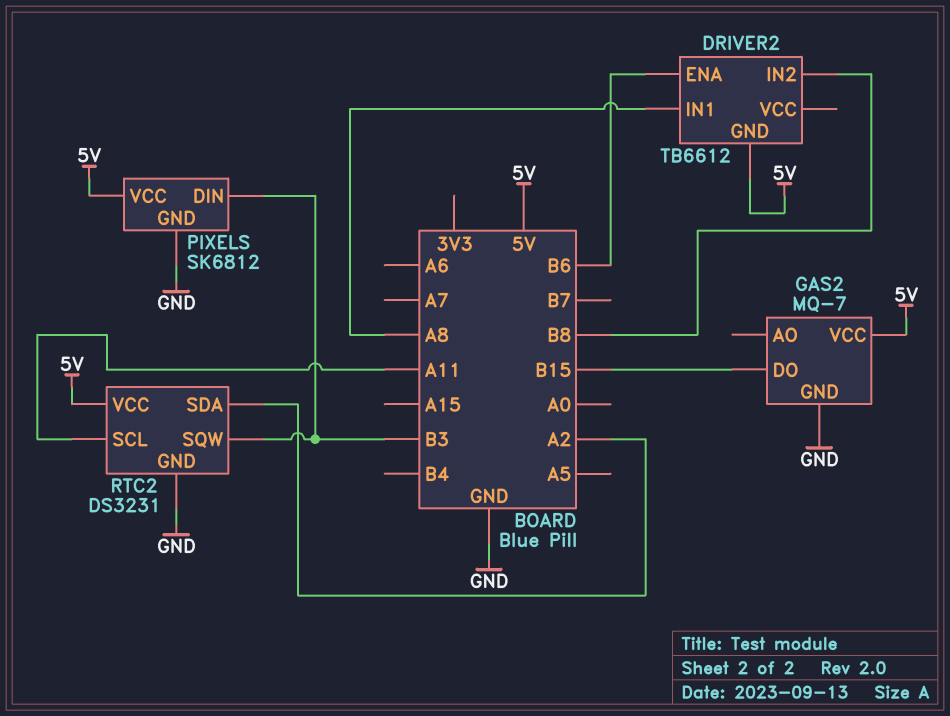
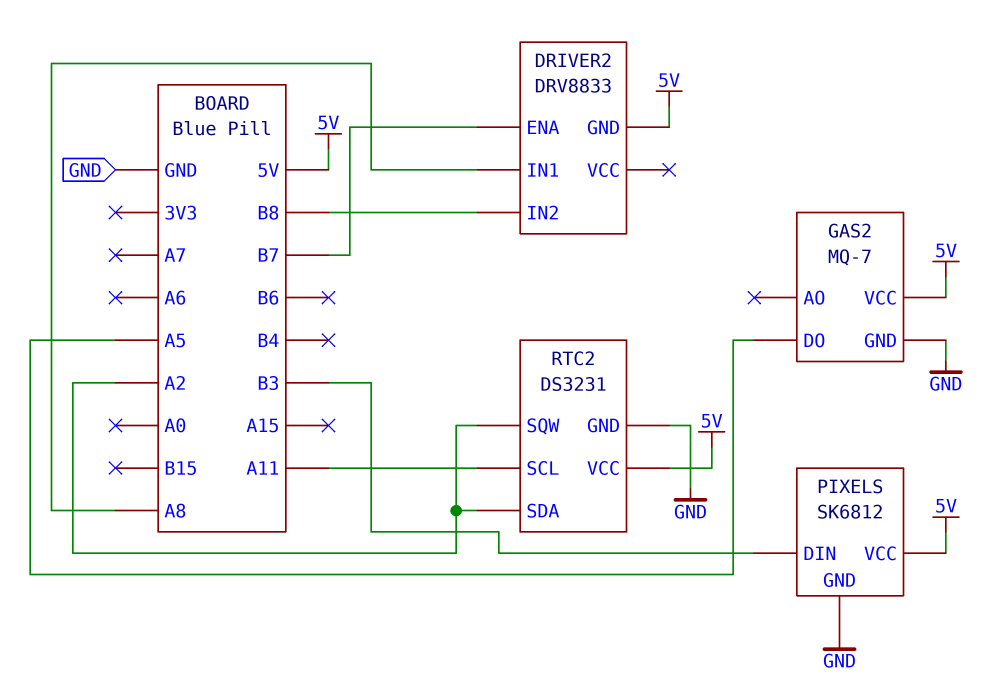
DRIVER2: TB6612 -> DRV8833
DRIVER2 pin ENA: B6 -> B7
GAS2 pin DO: B15 -> A5
RTC2 pin SQW: B3 -> A2

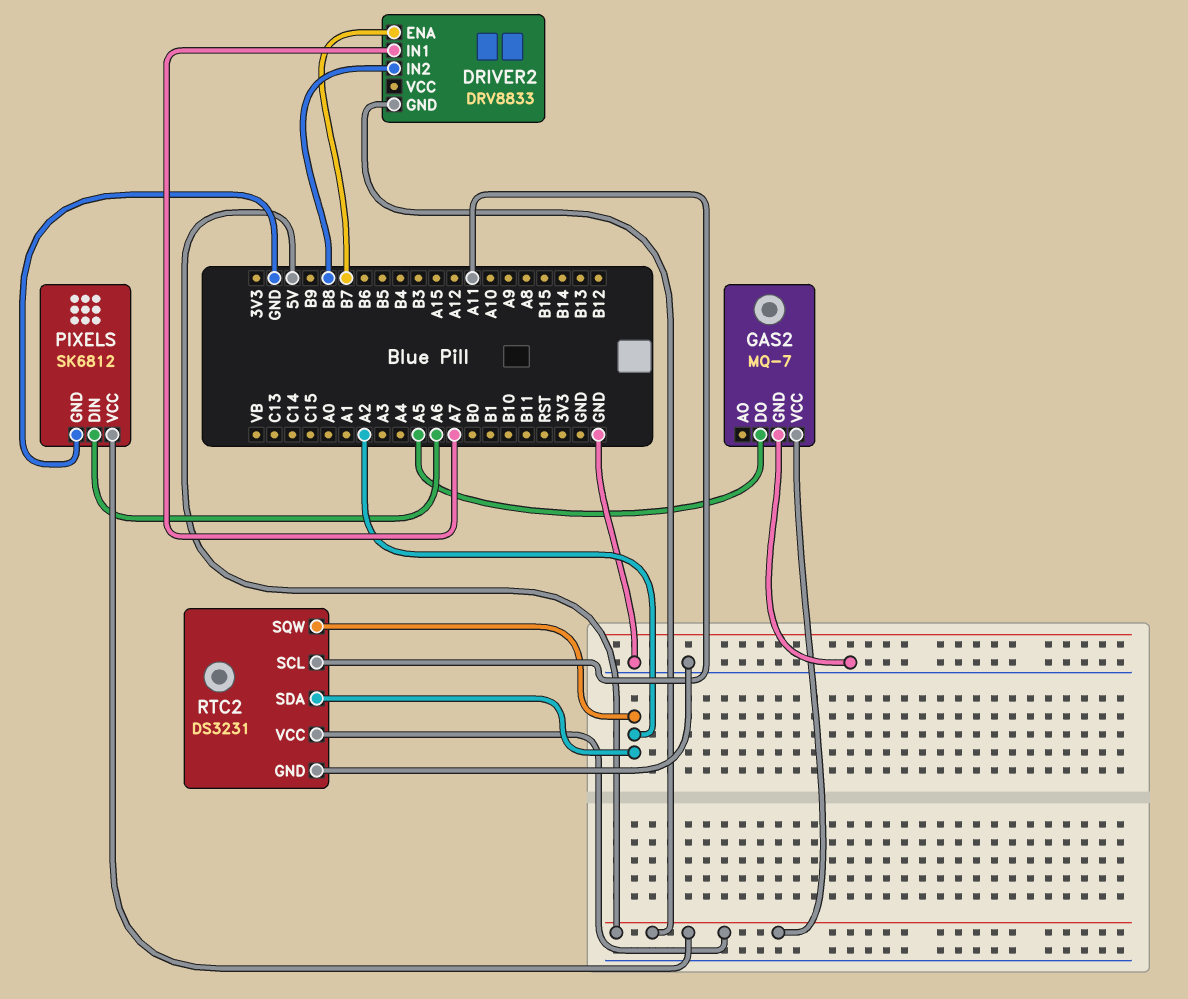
DRIVER2 pin IN1: A8 -> A7
PIXELS pin DIN: B3 -> A6

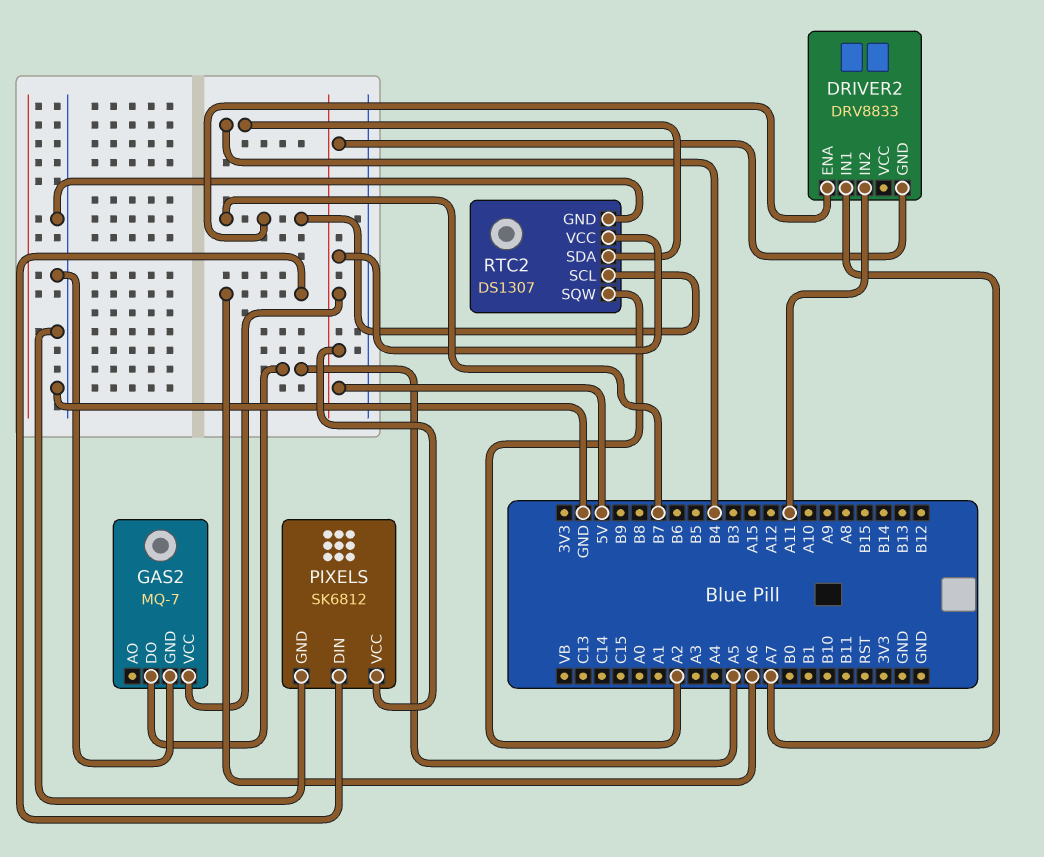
DRIVER2 pin IN2: B8 -> A11
RTC2: DS3231 -> DS1307
RTC2 pin SCL: A11 -> B7
RTC2 pin SDA: A2 -> B4

